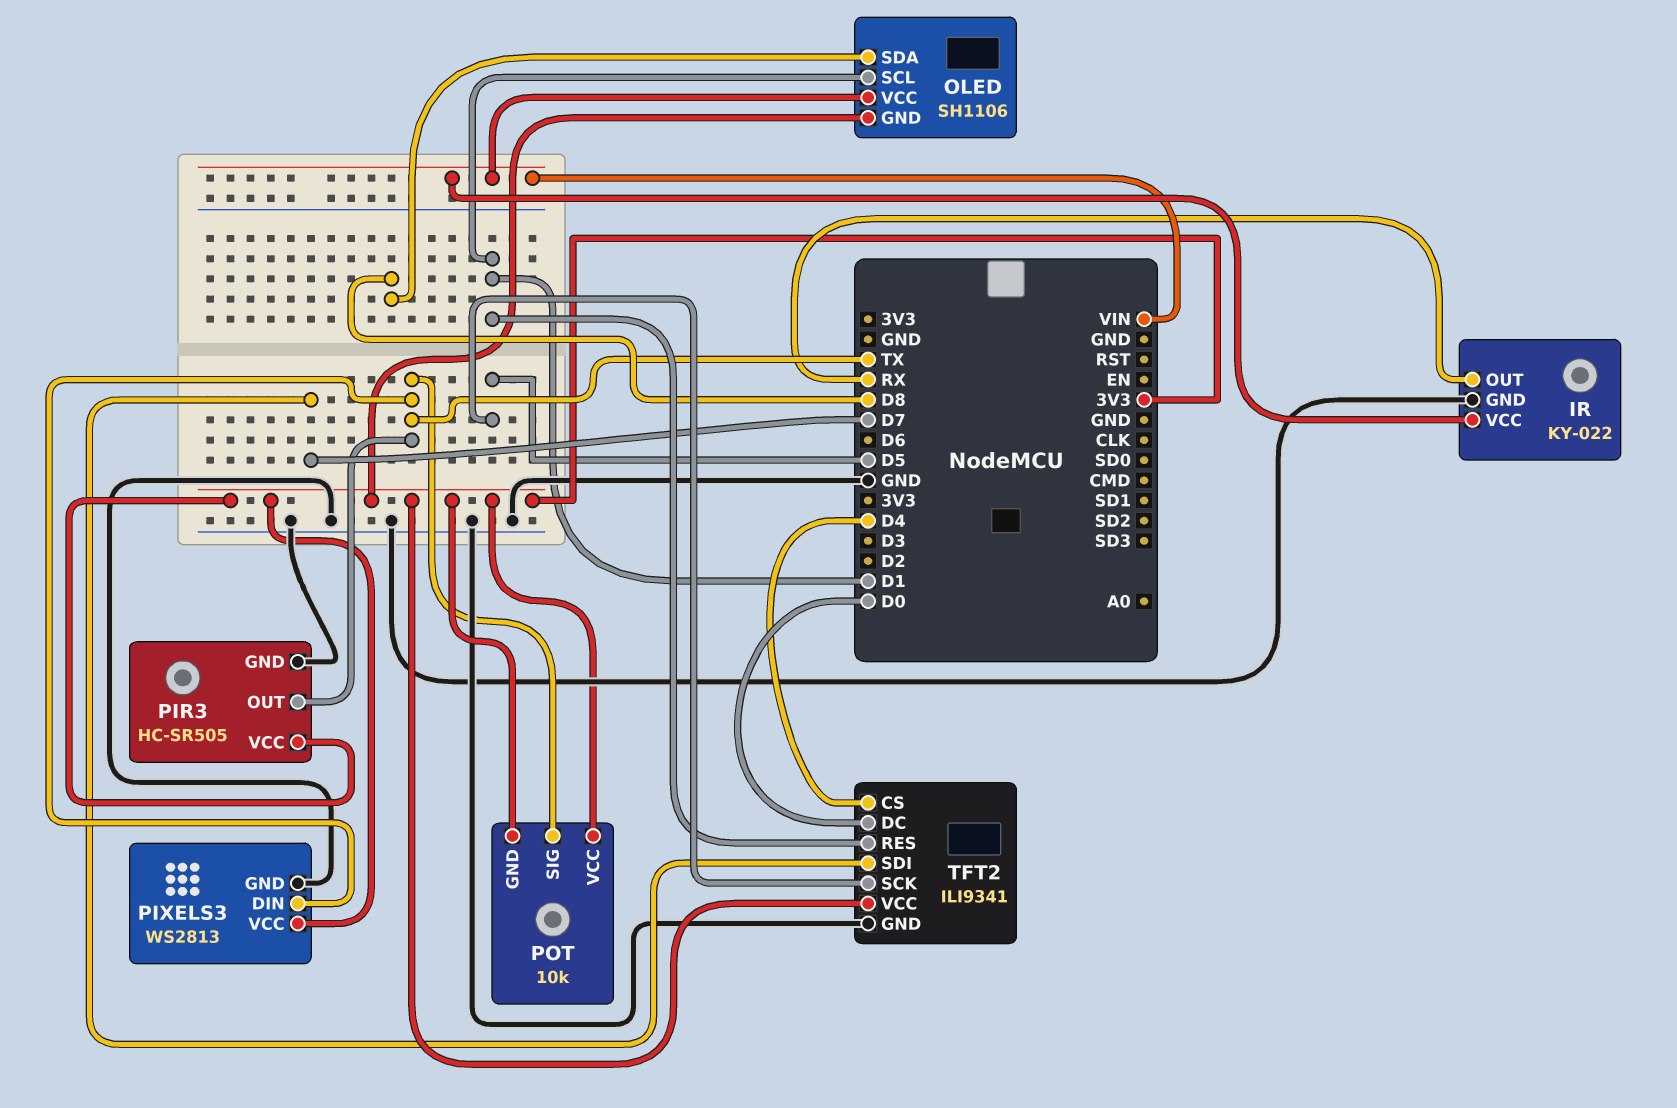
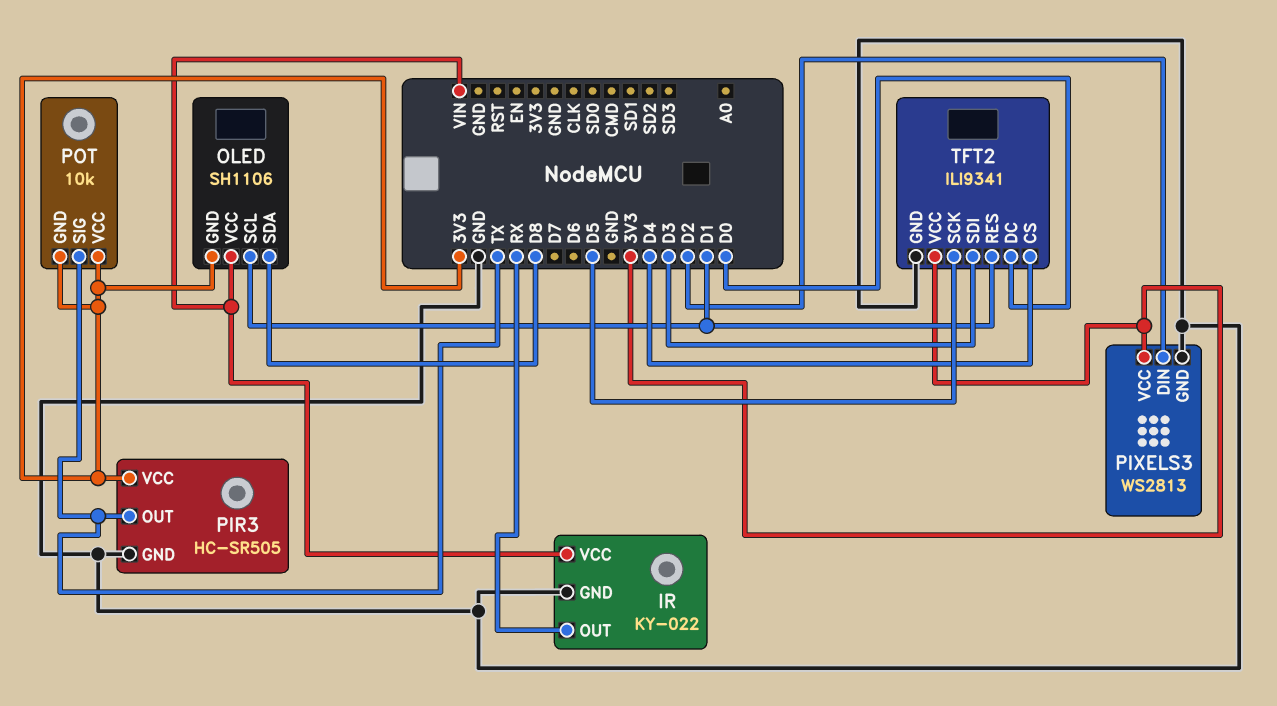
PIXELS3 pin DIN: TX -> D2
TFT2 pin SDI: D7 -> D3

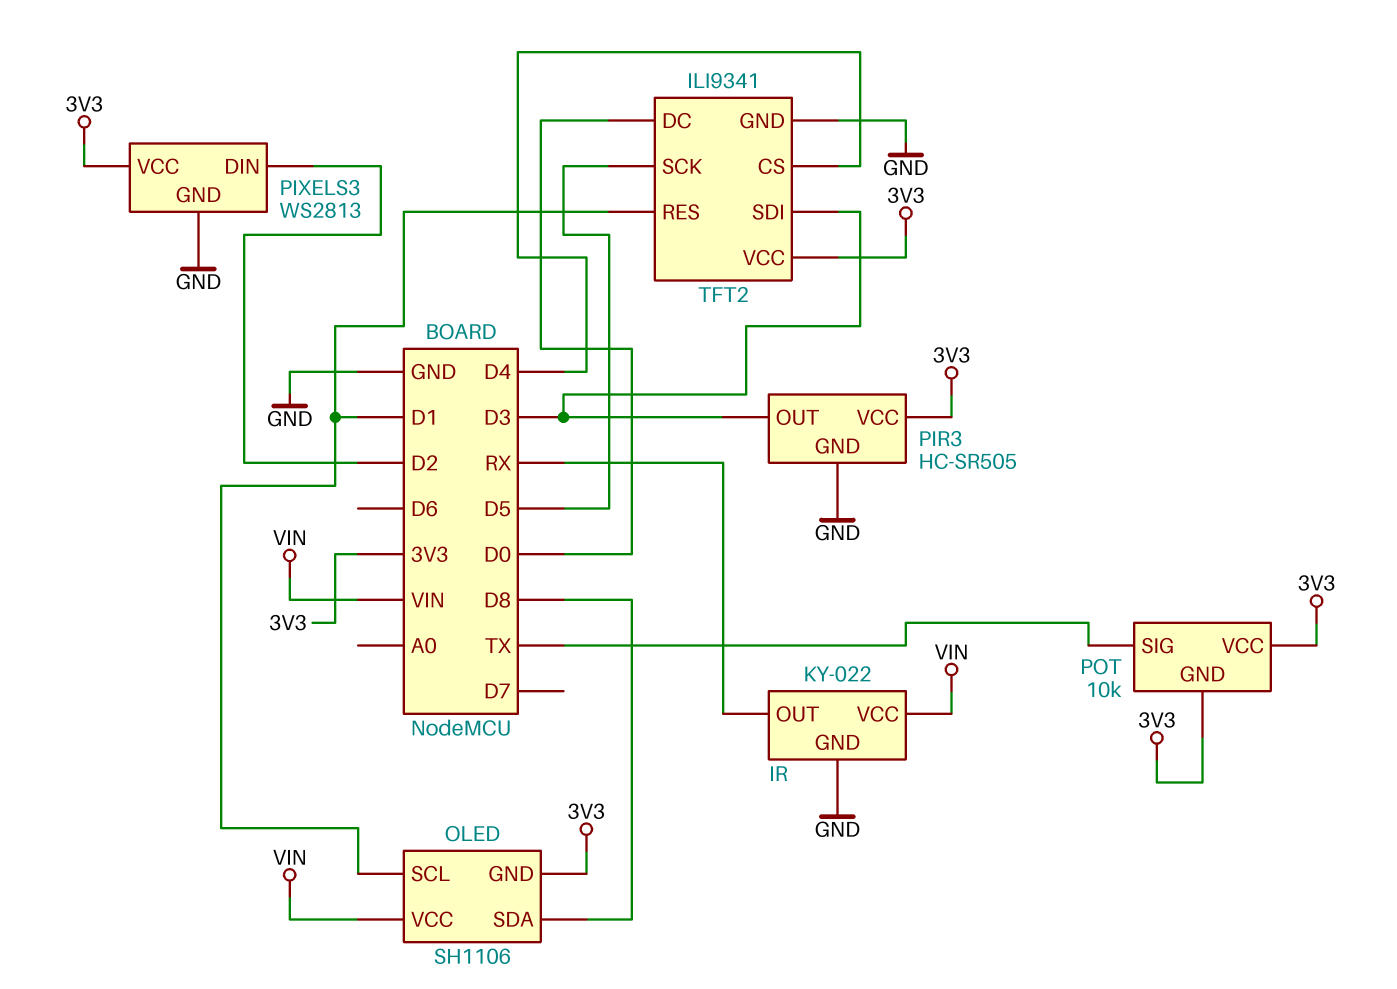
PIR3 pin OUT: TX -> D3

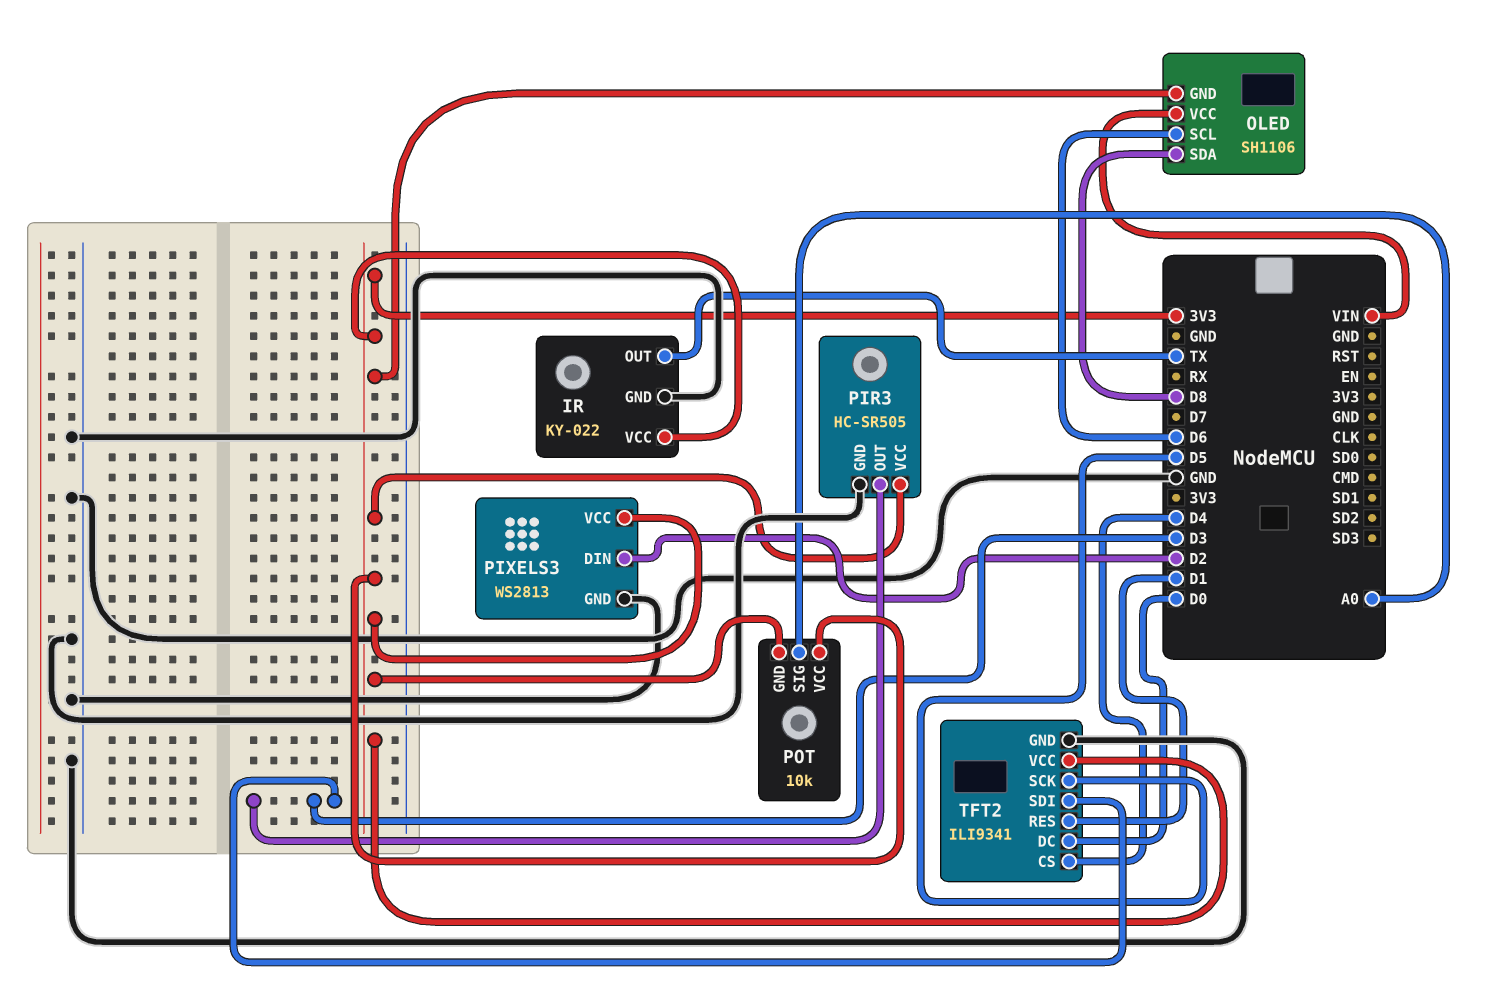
IR pin OUT: RX -> TX
IR pin VCC: VIN -> 3V3
OLED pin SCL: D1 -> D6
POT pin SIG: TX -> A0

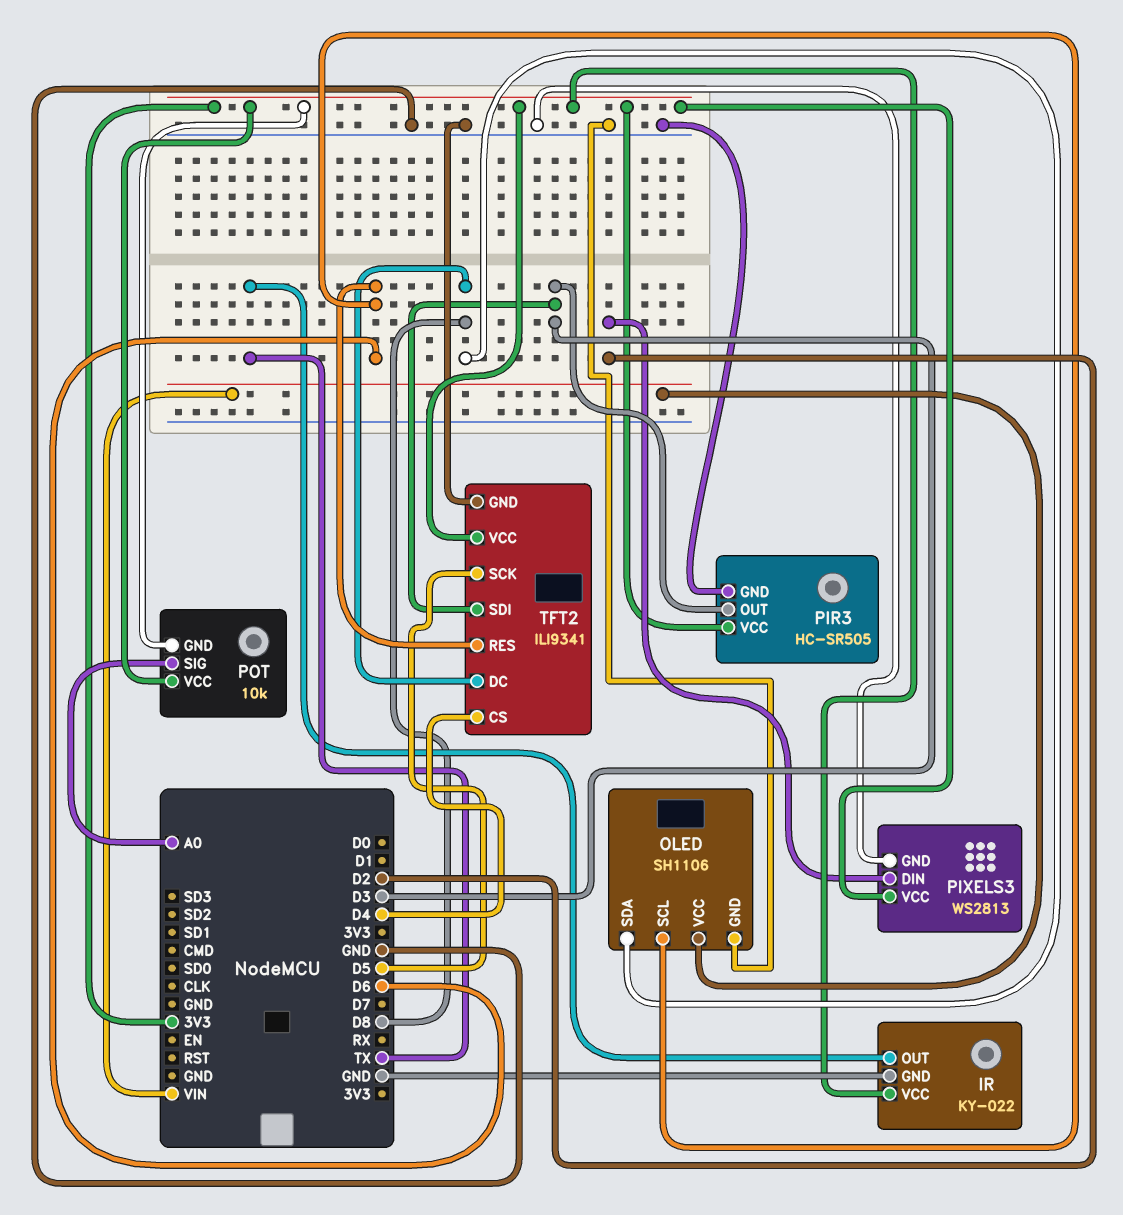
OLED pin GND: 3V3 -> GND
TFT2 pin DC: D0 -> D8
TFT2 pin RES: D1 -> D6

